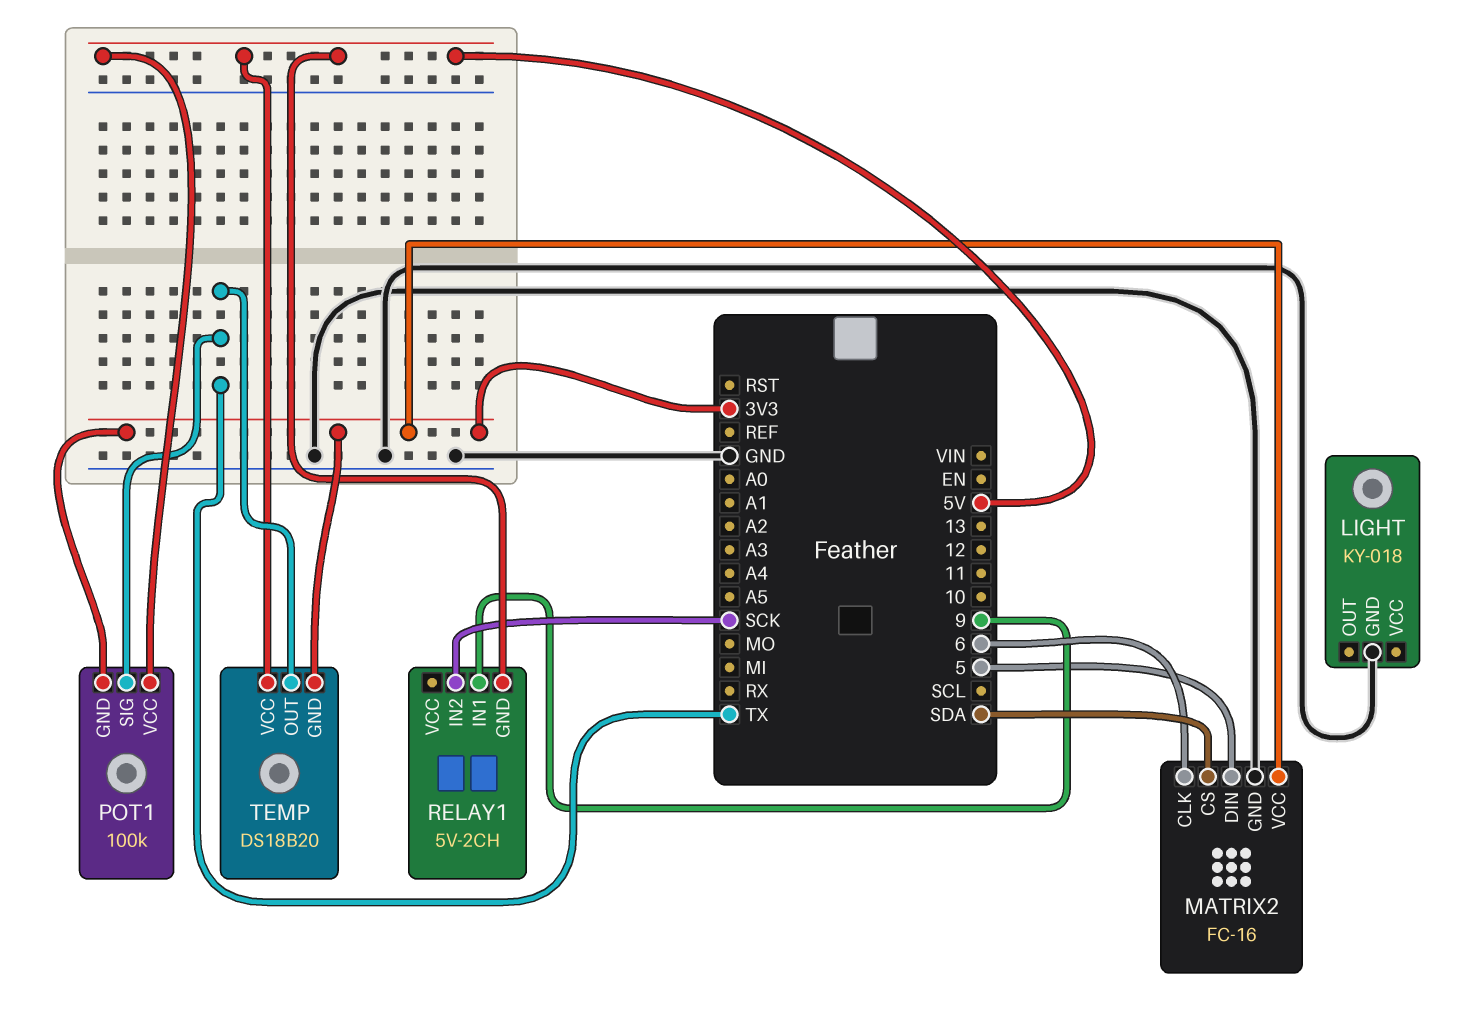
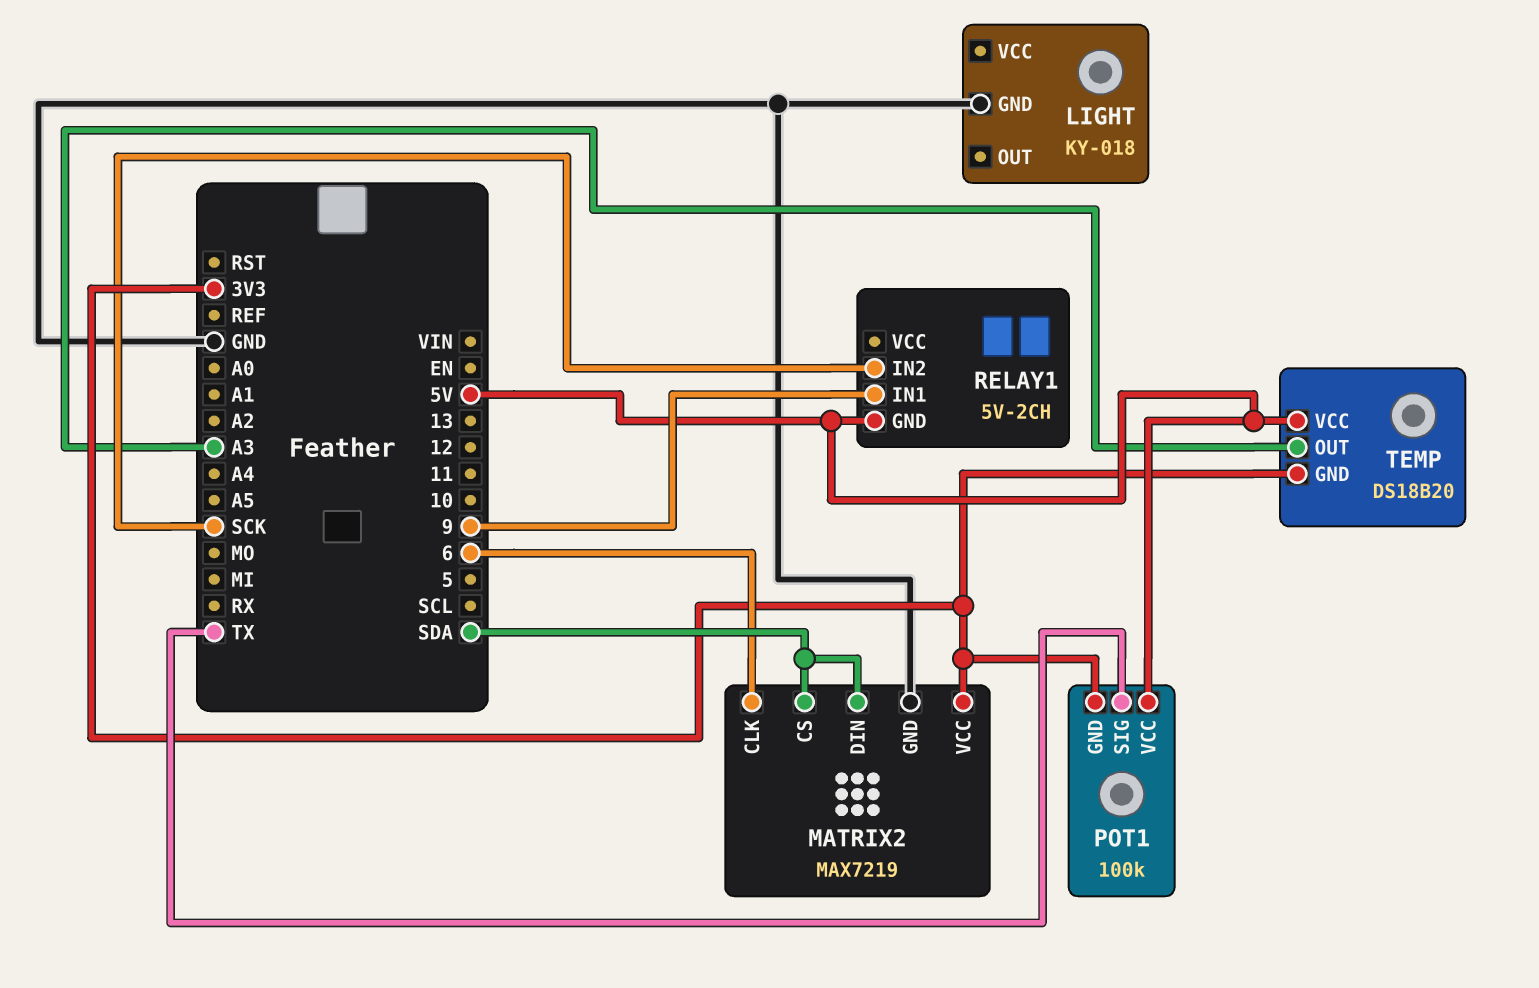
MATRIX2: FC-16 -> MAX7219
MATRIX2 pin DIN: 5 -> SDA
TEMP pin OUT: TX -> A3

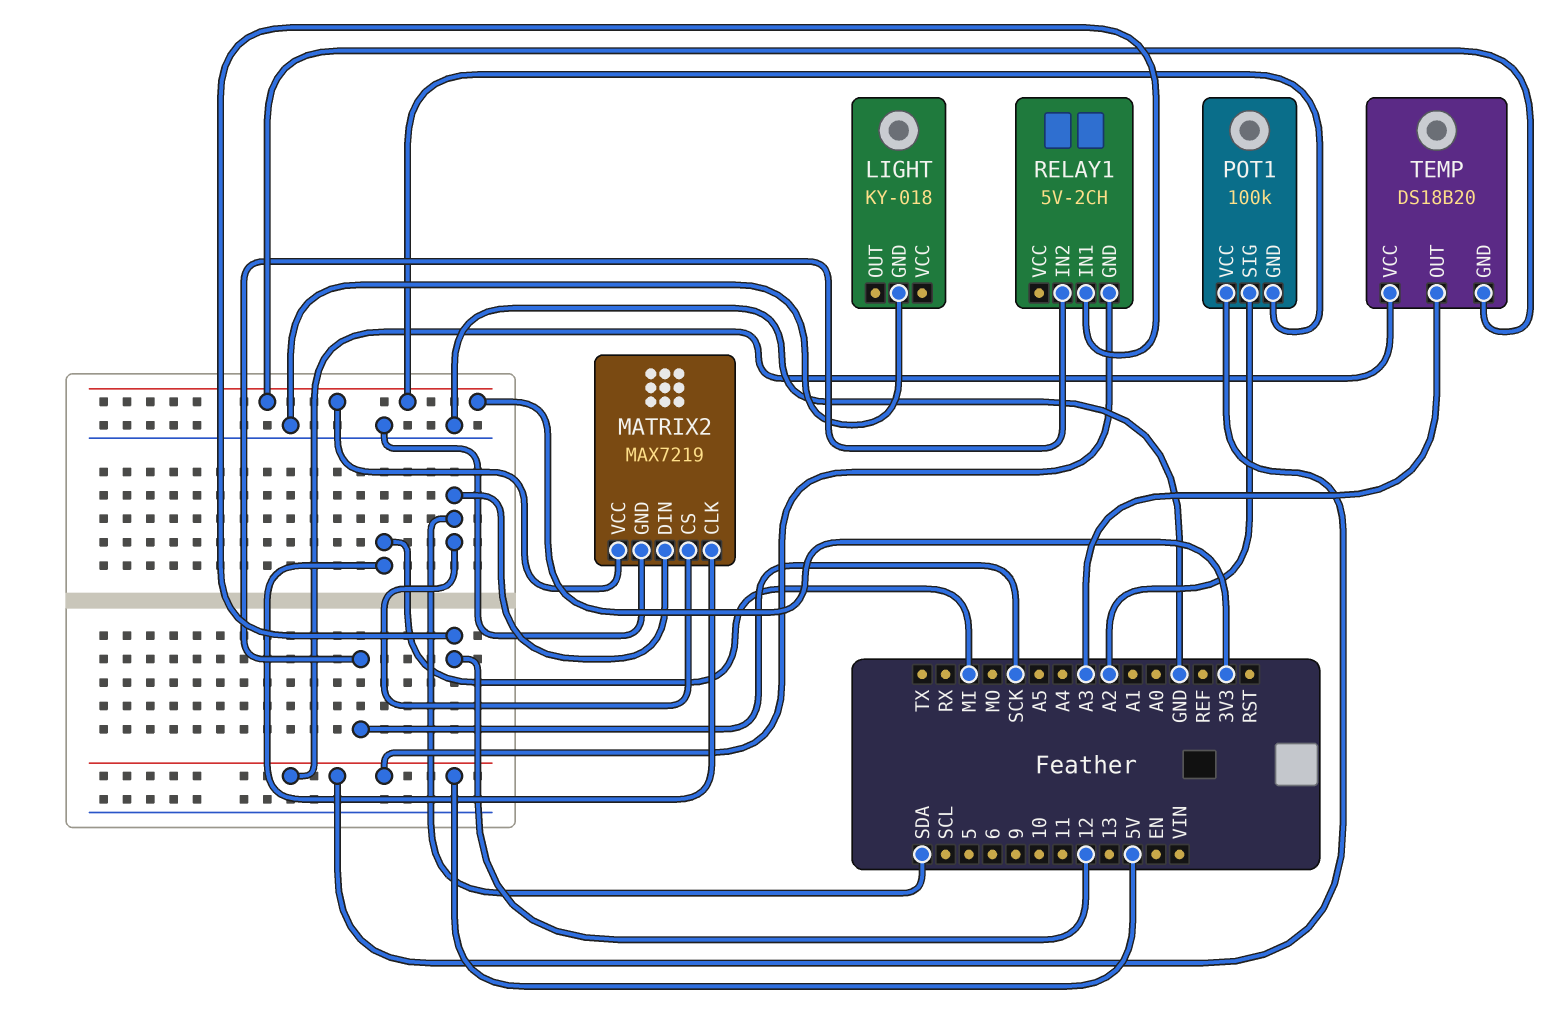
MATRIX2 pin CLK: 6 -> MI
POT1 pin SIG: TX -> A2
RELAY1 pin IN1: 9 -> 12

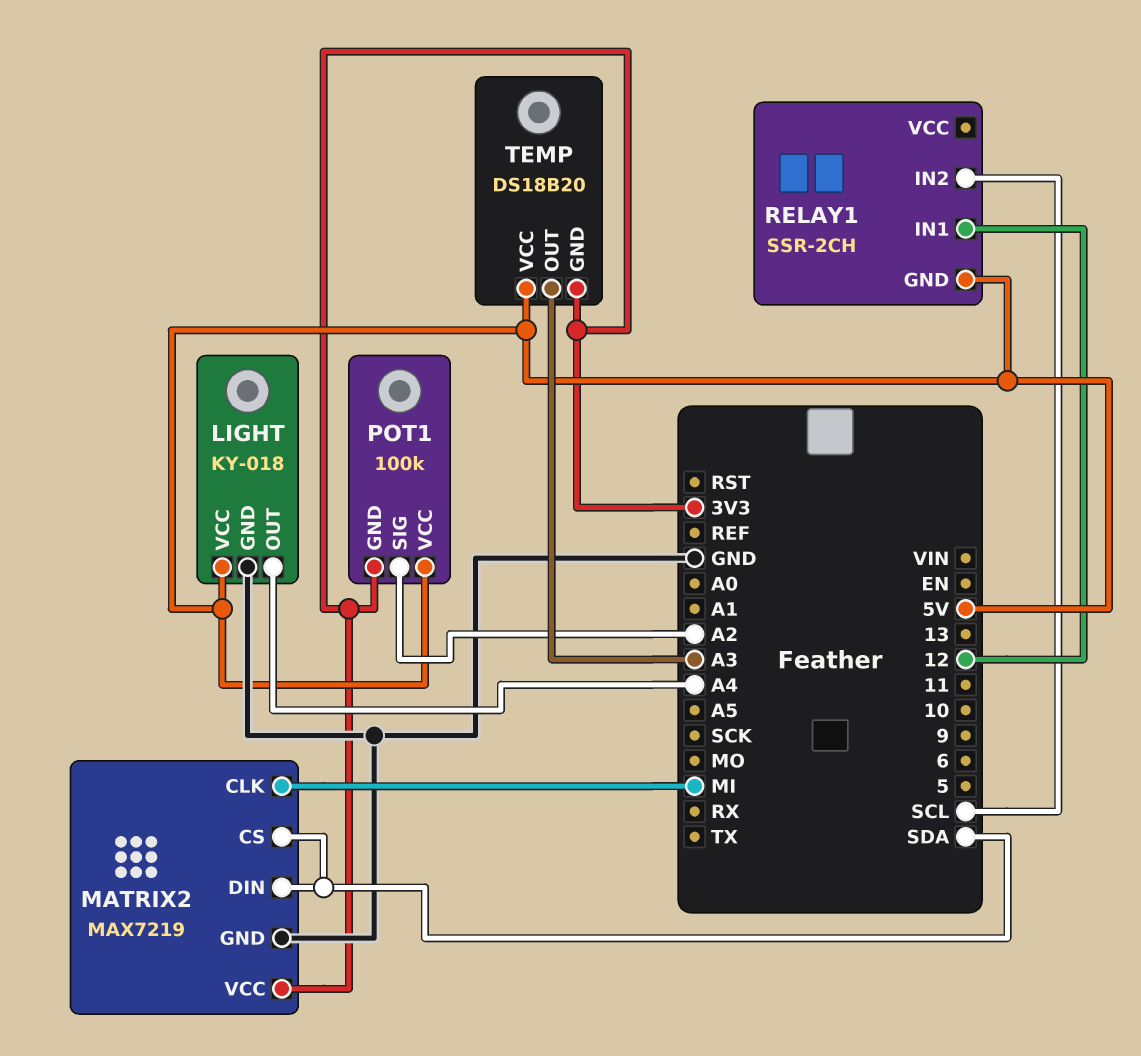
LIGHT pin OUT: none -> A4
LIGHT pin VCC: none -> 5V
RELAY1: 5V-2CH -> SSR-2CH
RELAY1 pin IN2: SCK -> SCL

